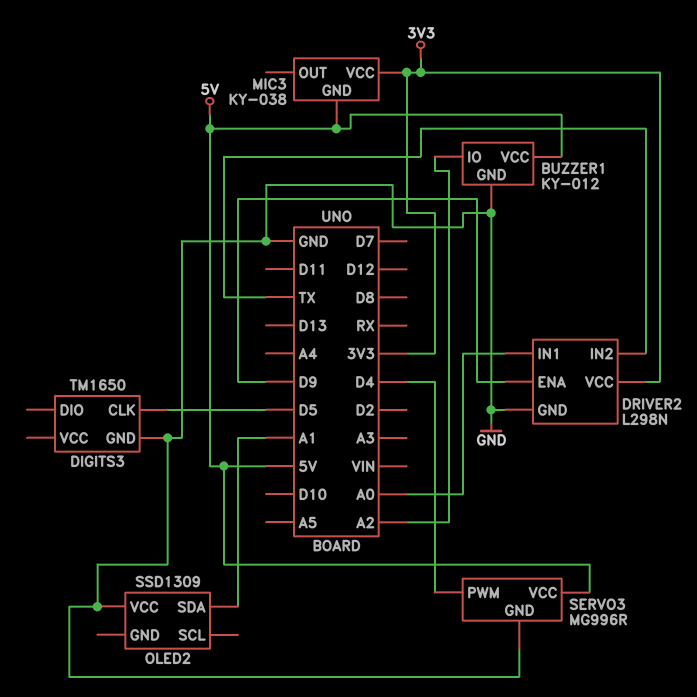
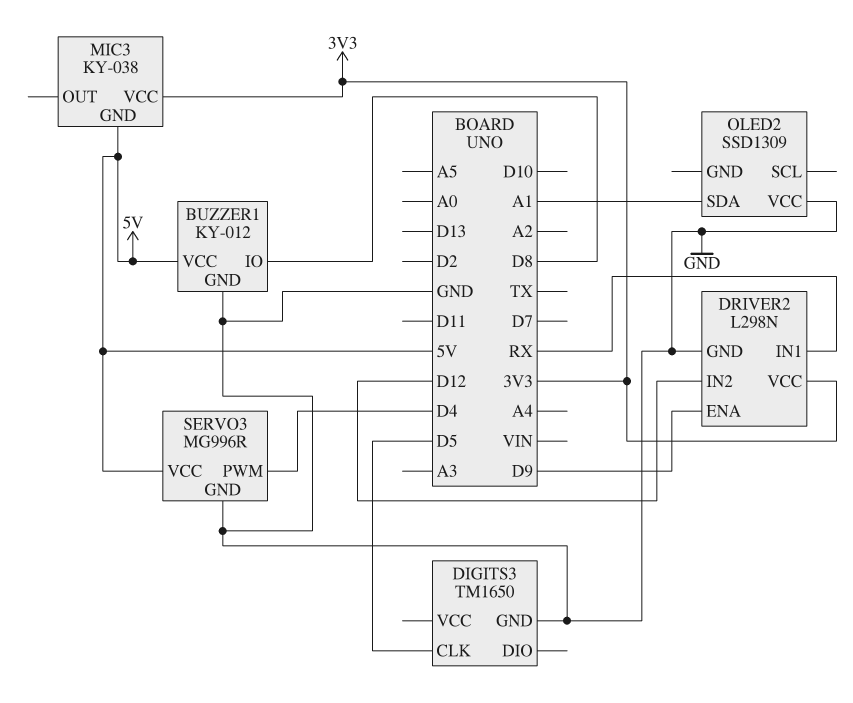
BUZZER1 pin IO: A2 -> D8
DRIVER2 pin IN1: A0 -> RX
DRIVER2 pin IN2: TX -> D12

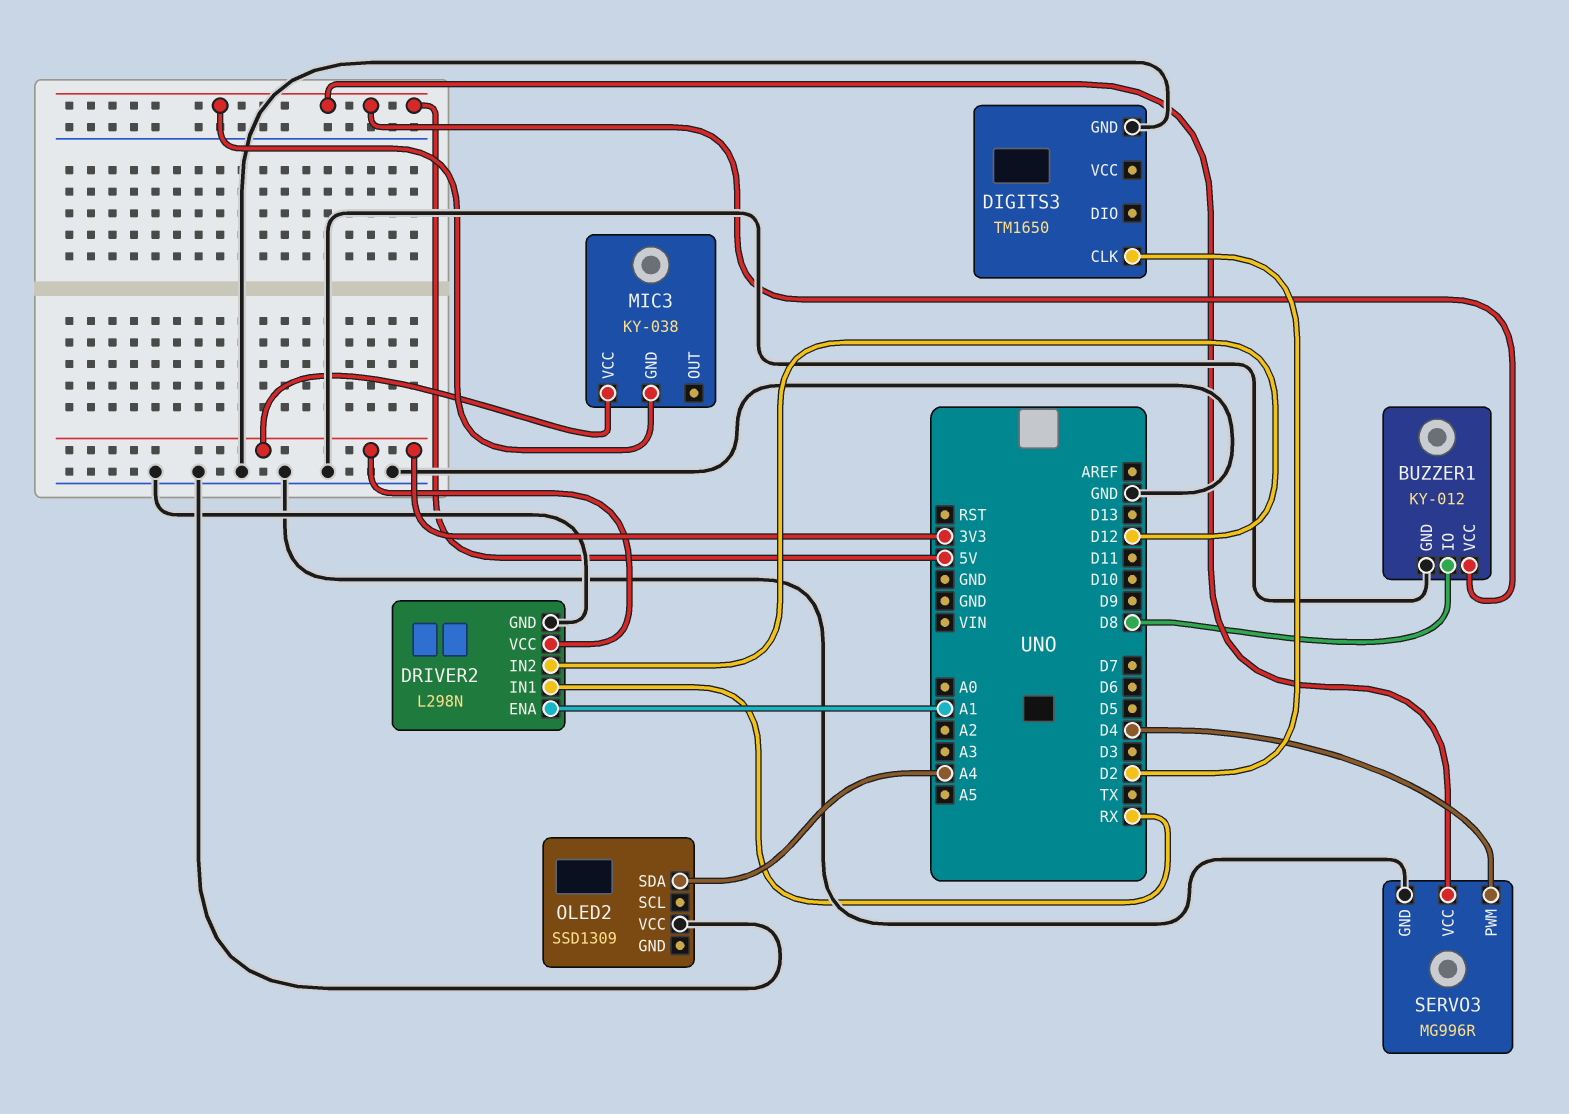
DIGITS3 pin CLK: D5 -> D2
DRIVER2 pin ENA: D9 -> A1
OLED2 pin SDA: A1 -> A4

